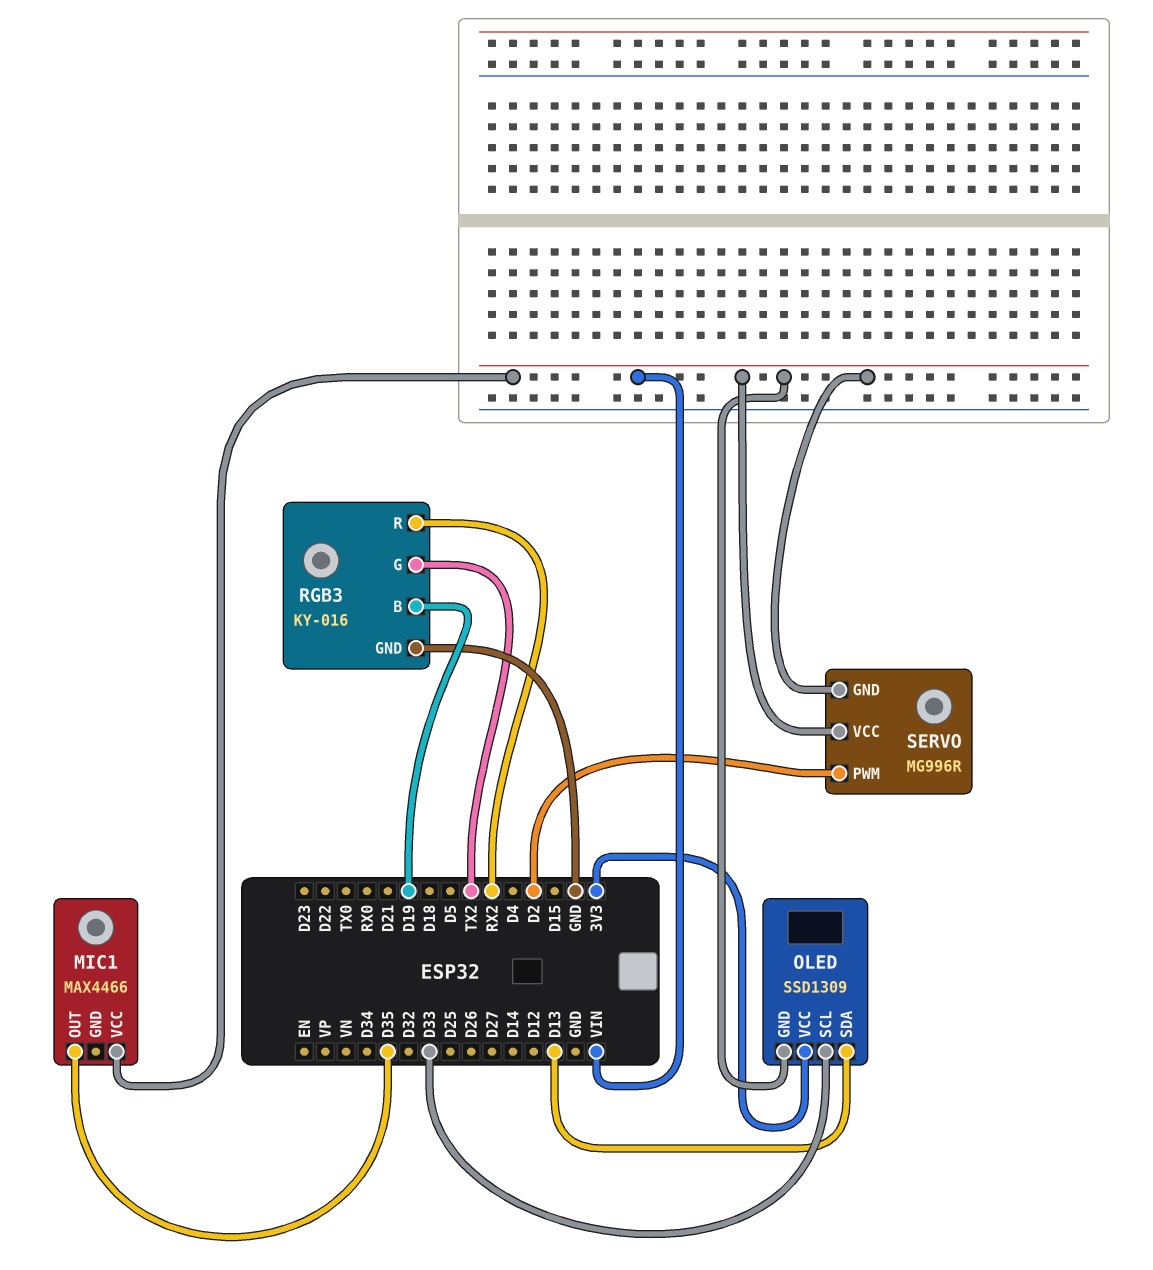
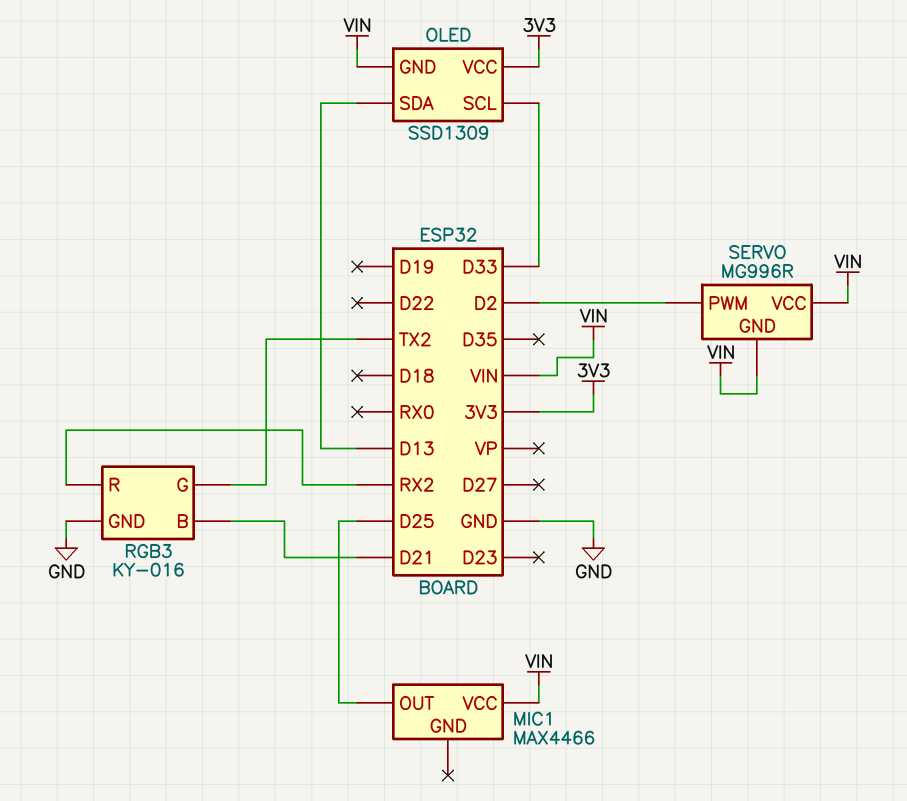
MIC1 pin OUT: D35 -> D25
RGB3 pin B: D19 -> D21

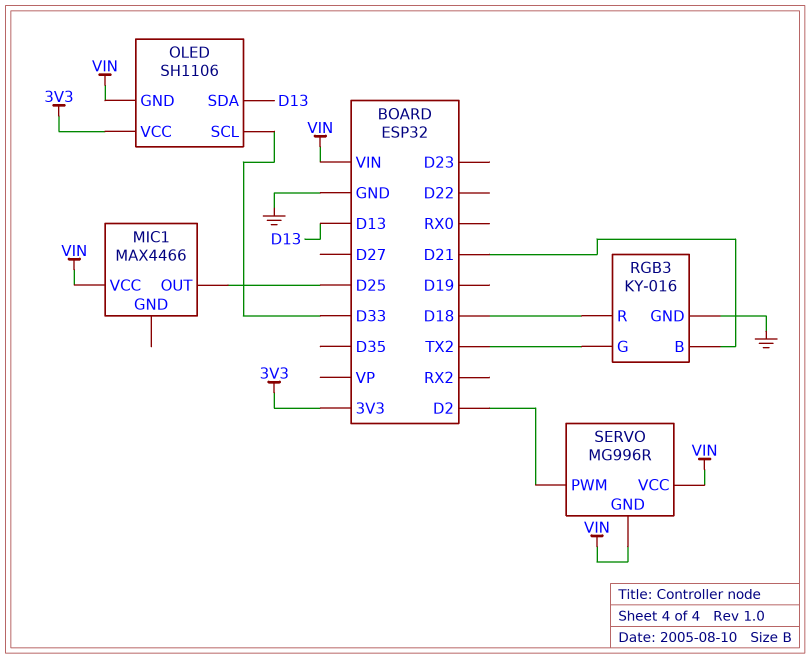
OLED: SSD1309 -> SH1106
RGB3 pin R: RX2 -> D18

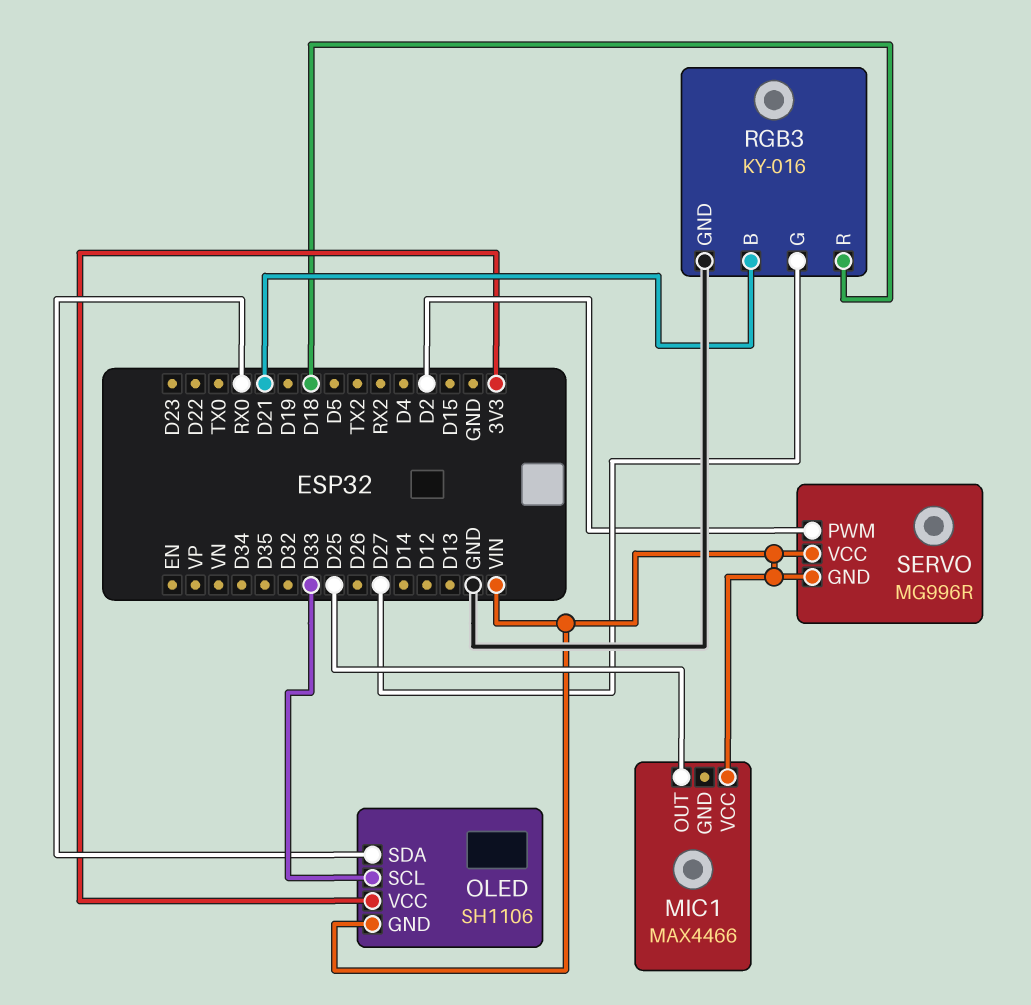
OLED pin SDA: D13 -> RX0
RGB3 pin G: TX2 -> D27

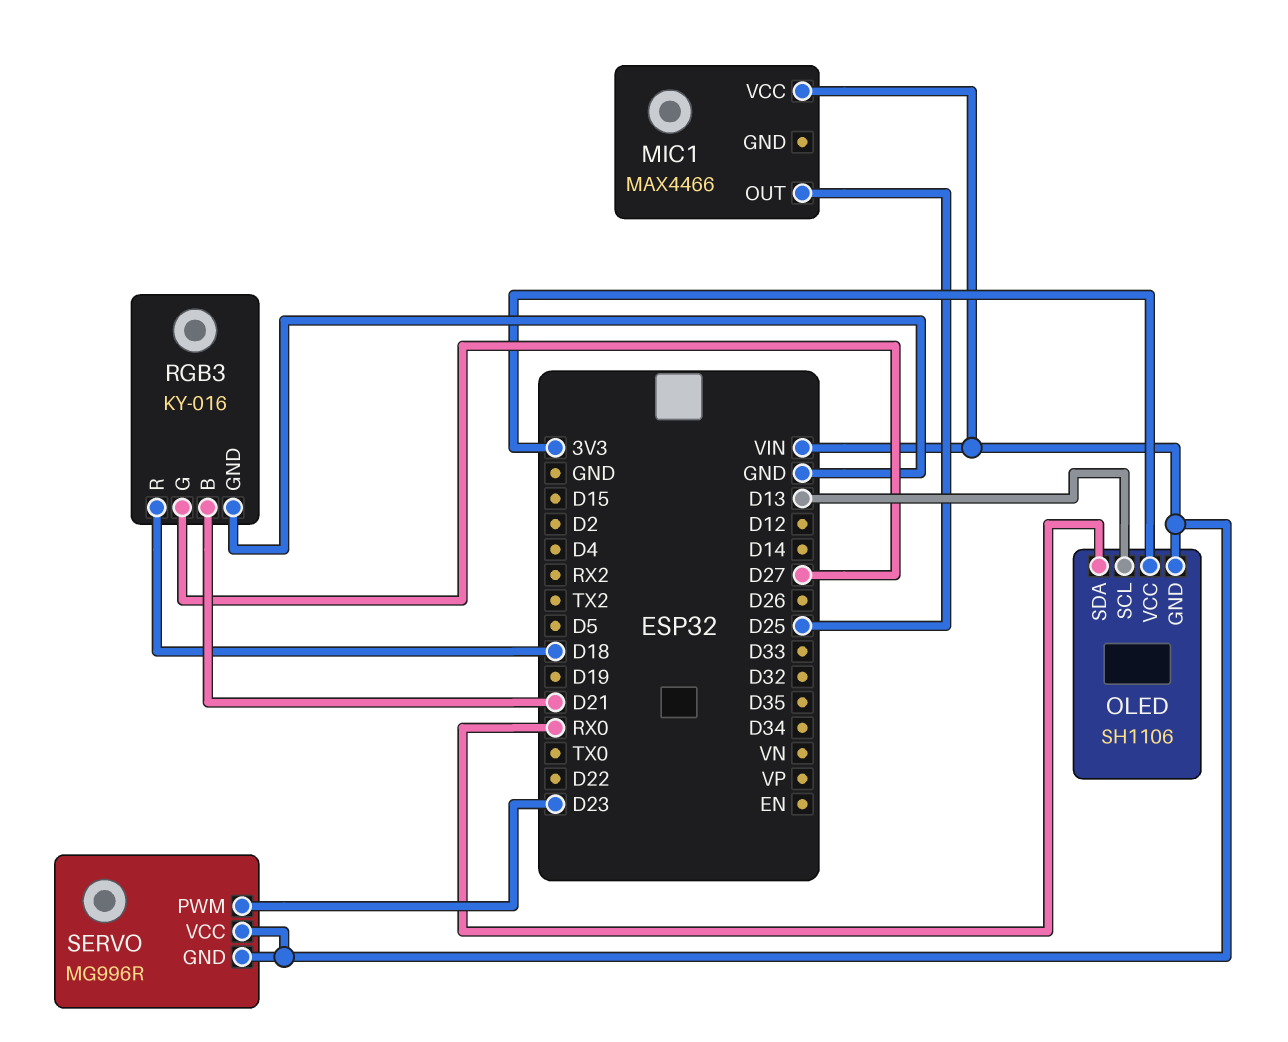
OLED pin SCL: D33 -> D13
SERVO pin PWM: D2 -> D23

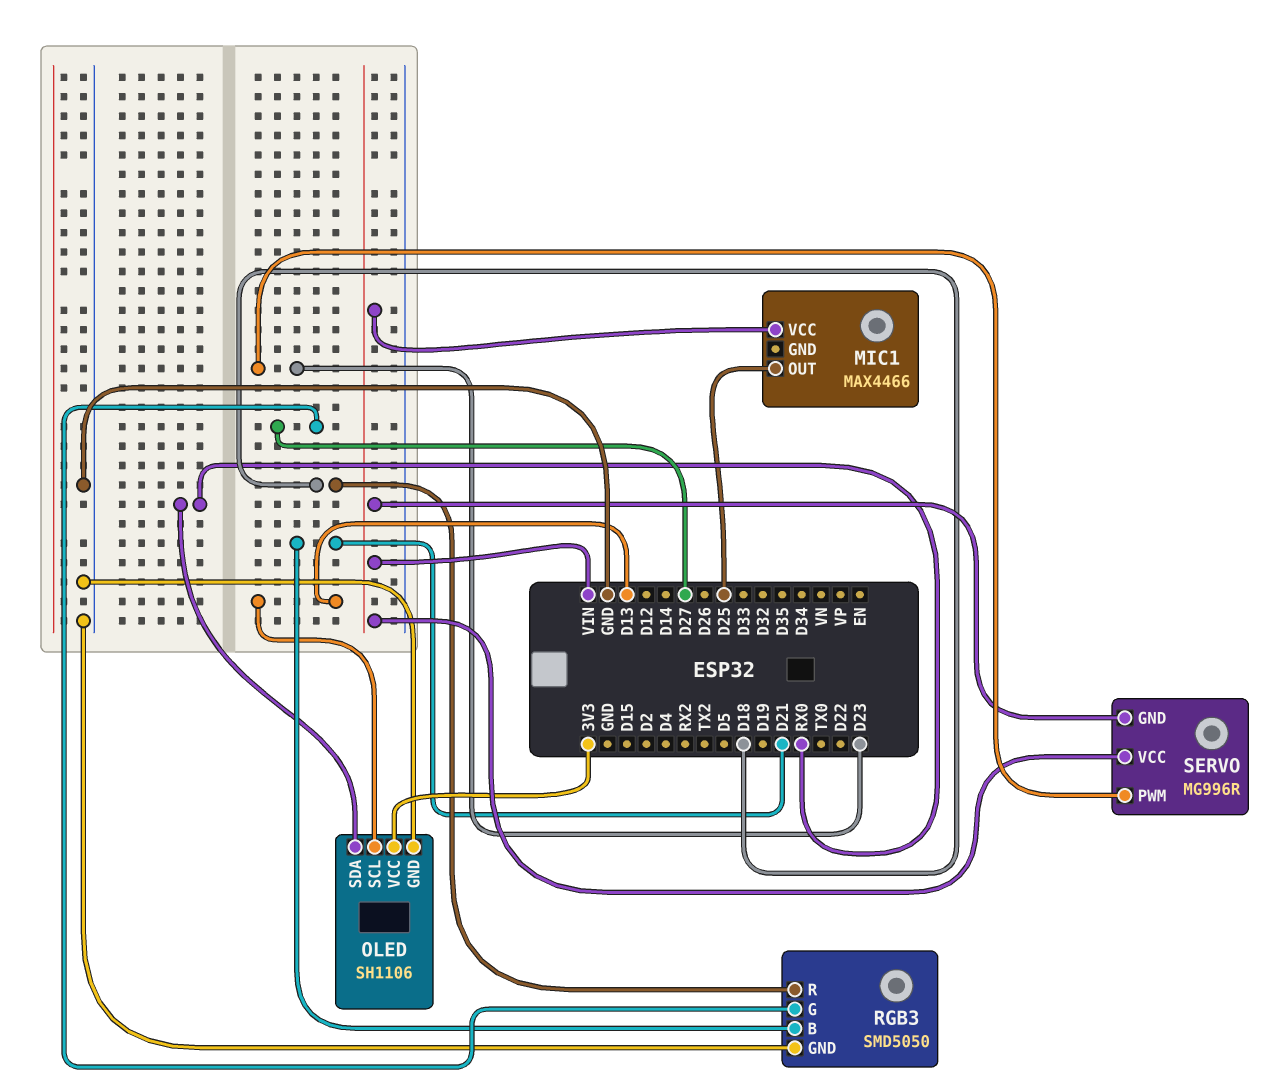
OLED pin GND: VIN -> GND
RGB3: KY-016 -> SMD5050

